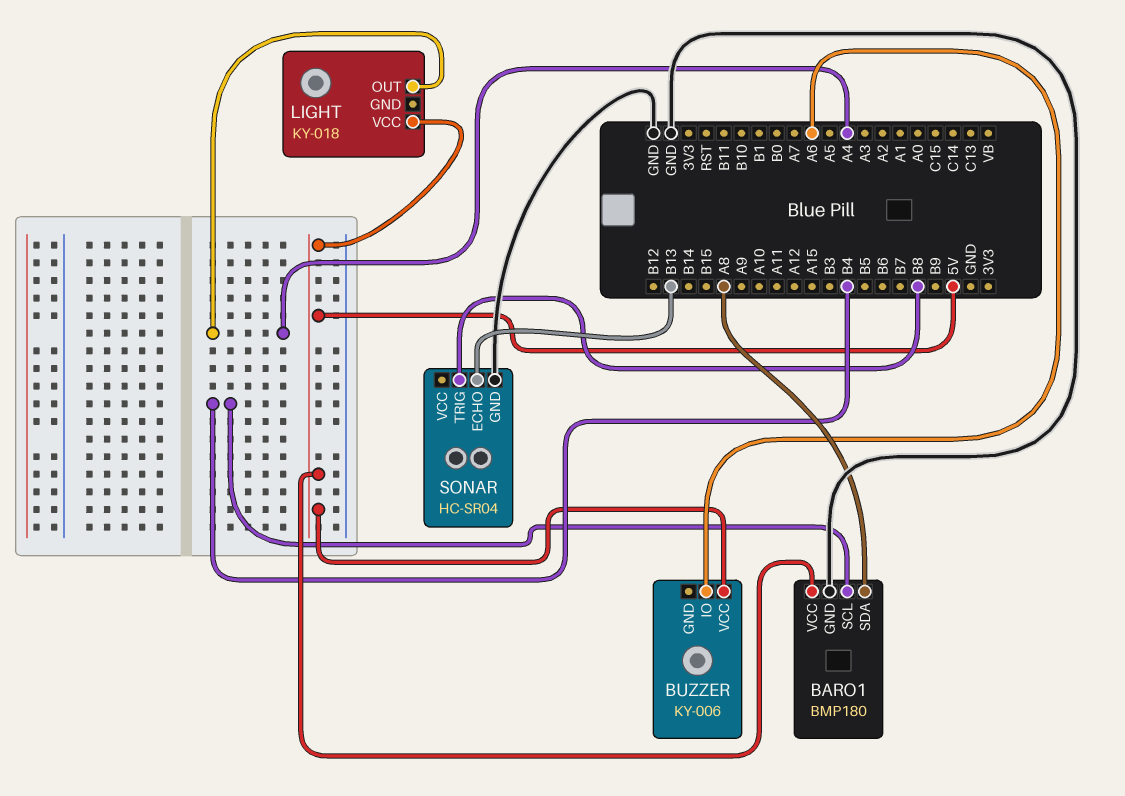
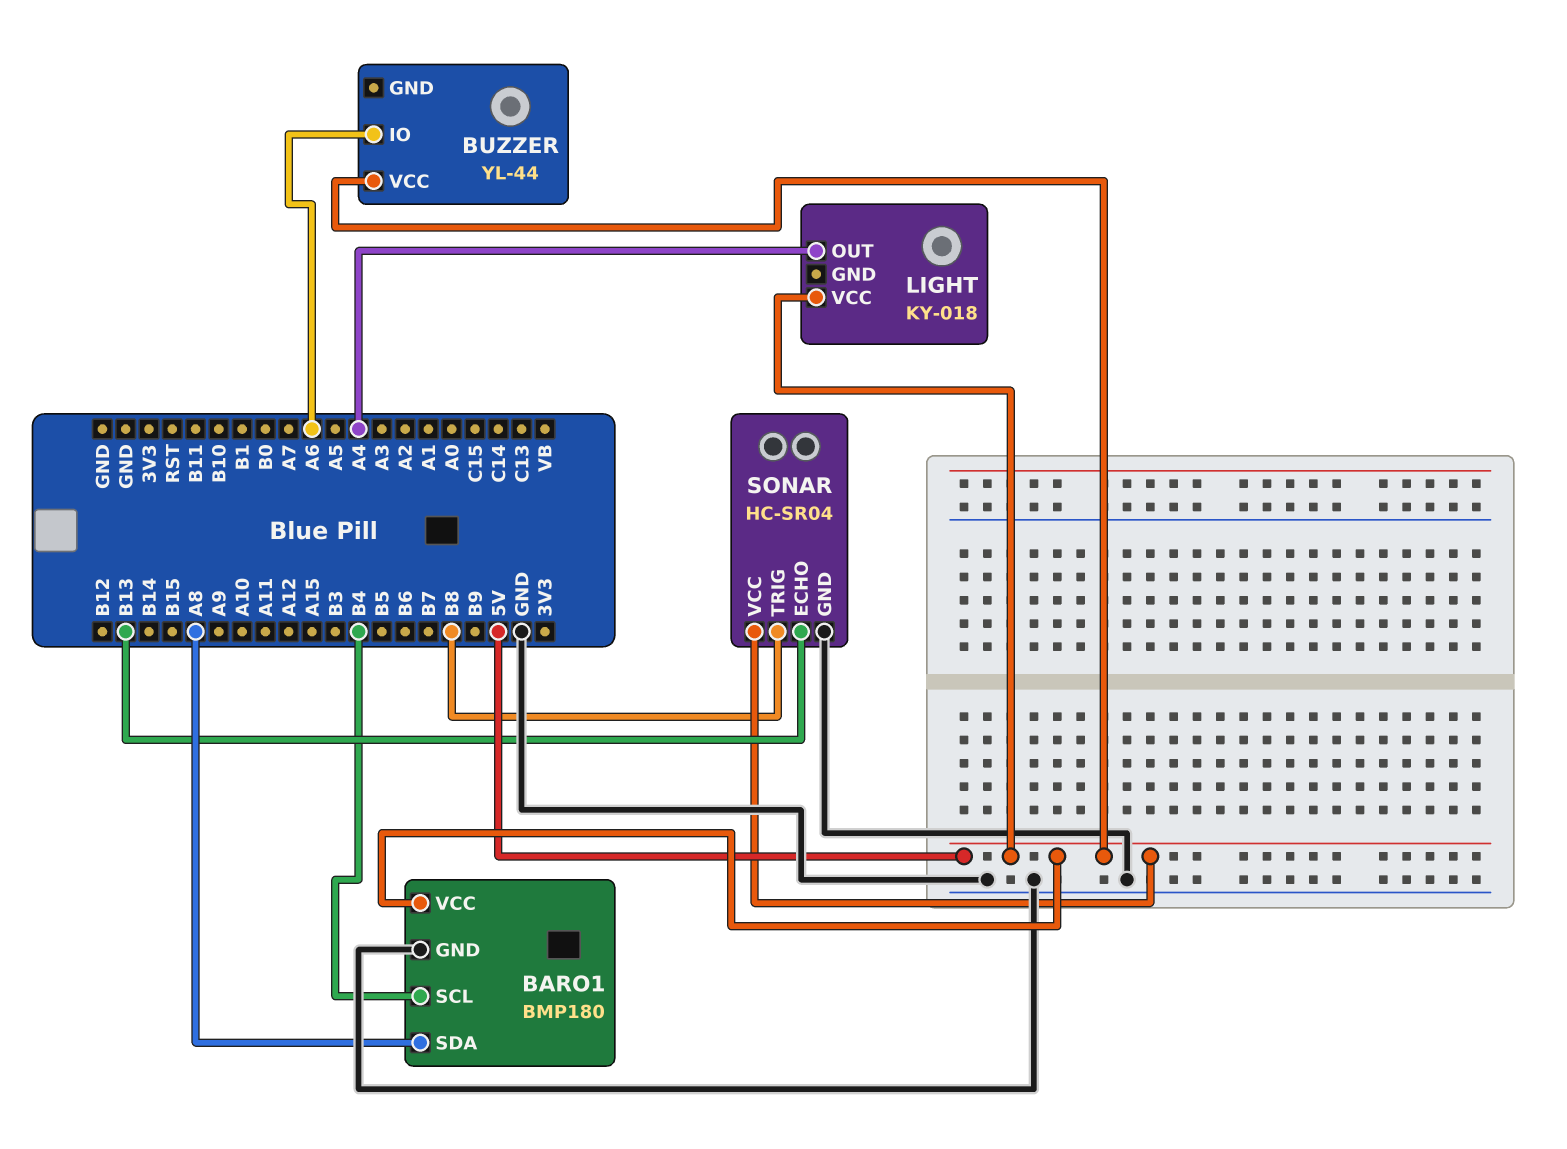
BUZZER: KY-006 -> YL-44
SONAR pin VCC: none -> 5V

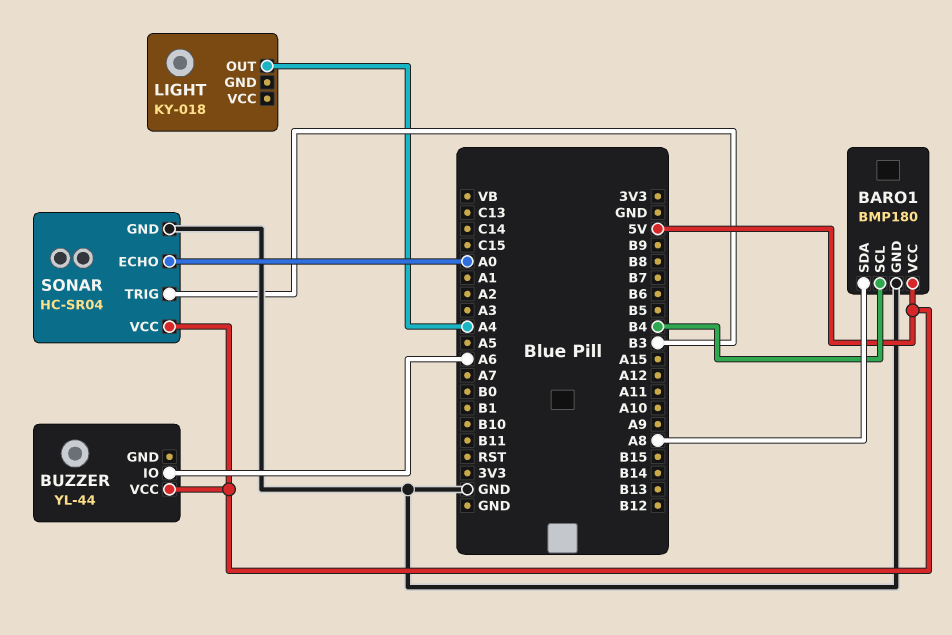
LIGHT pin VCC: 5V -> none
SONAR pin ECHO: B13 -> A0
SONAR pin TRIG: B8 -> B3

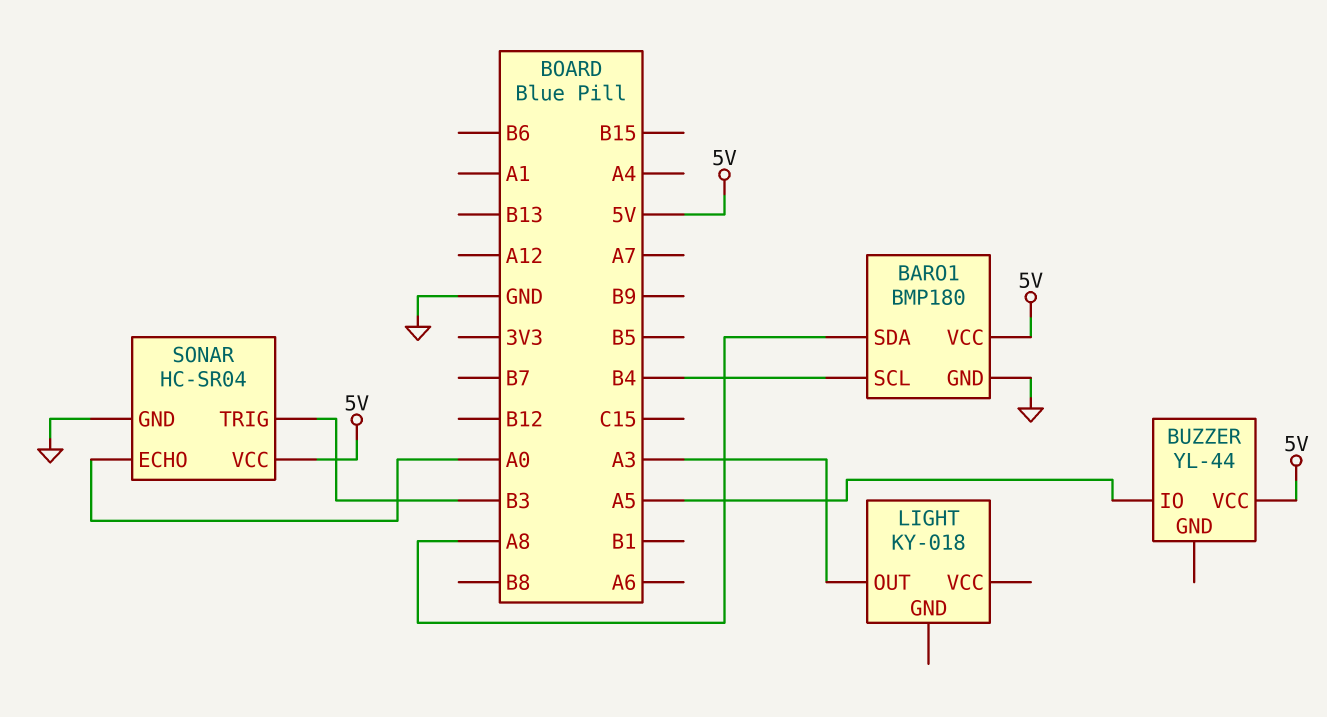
BUZZER pin IO: A6 -> A5
LIGHT pin OUT: A4 -> A3

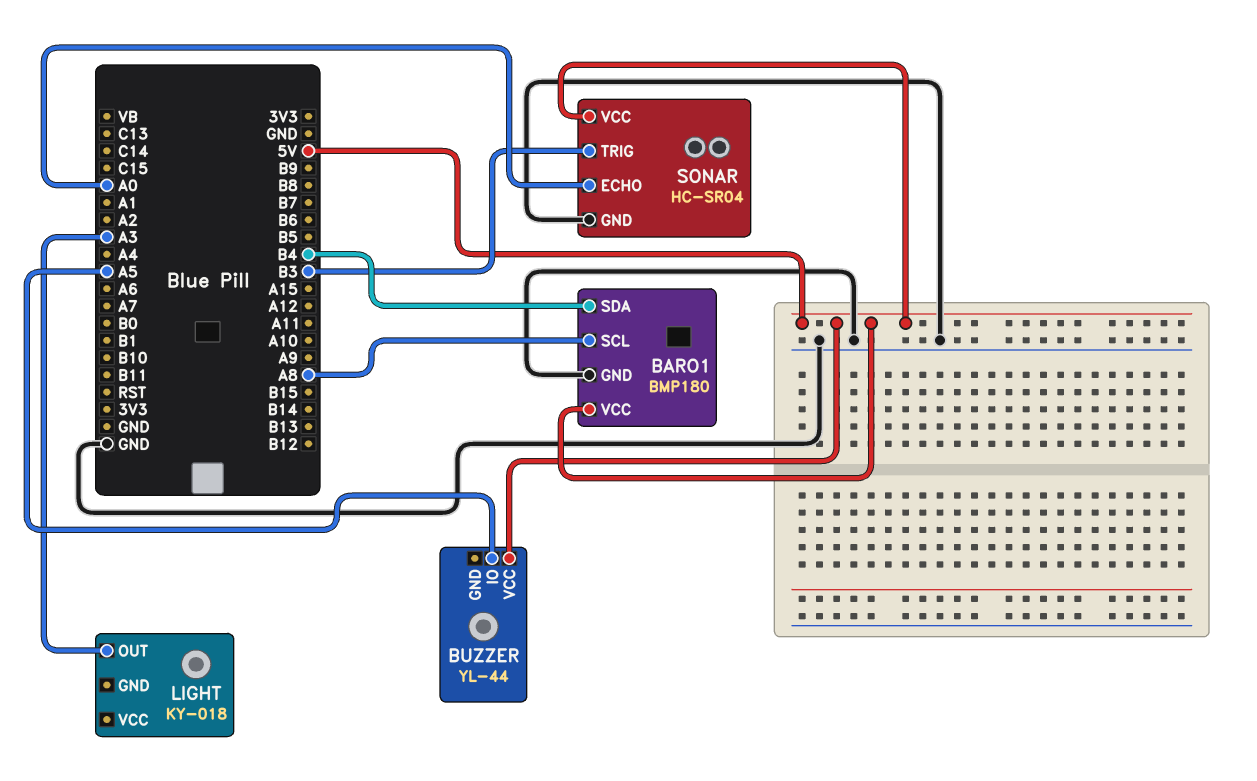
BARO1 pin SCL: B4 -> A8
BARO1 pin SDA: A8 -> B4

